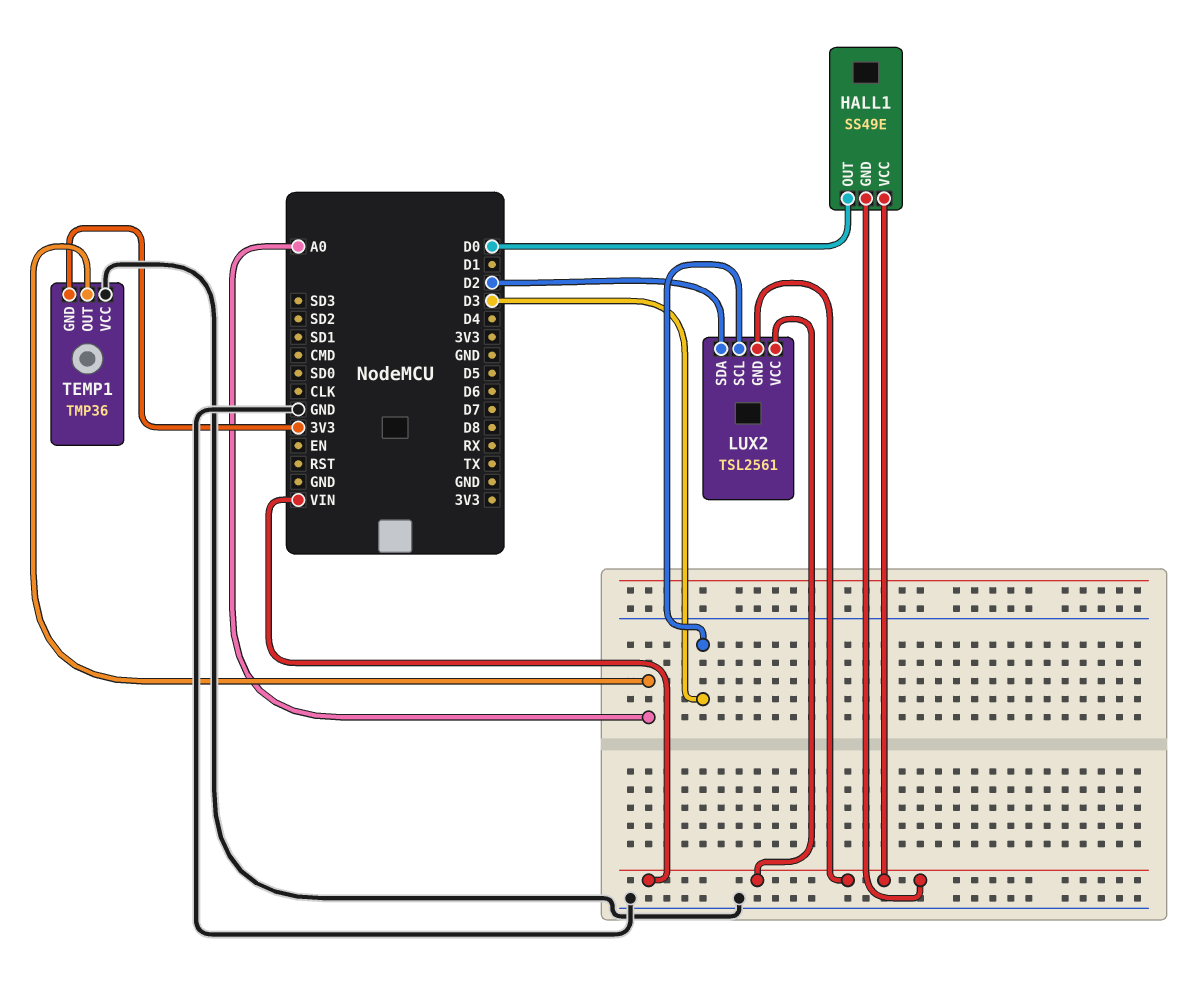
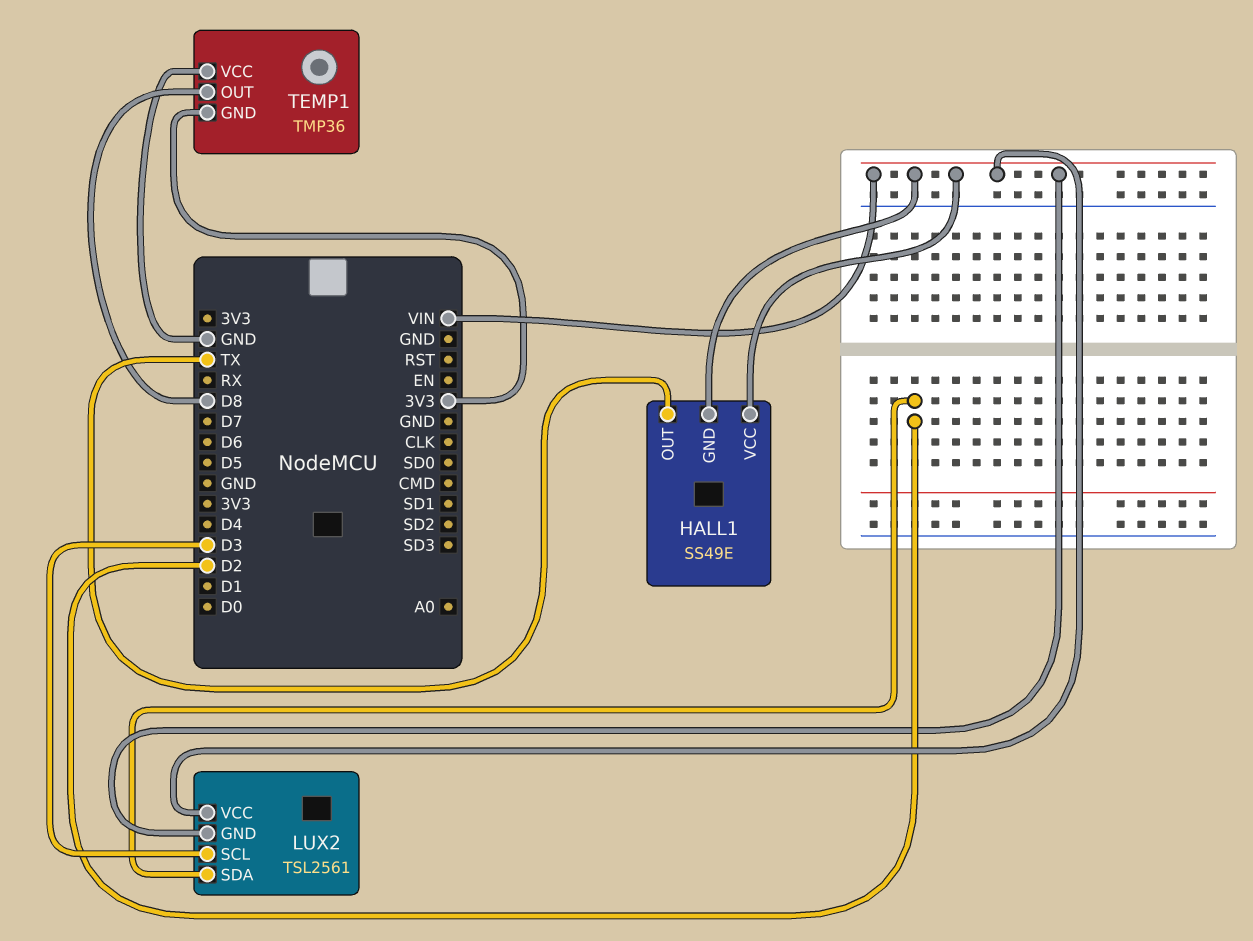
HALL1 pin OUT: D0 -> TX
TEMP1 pin OUT: A0 -> D8

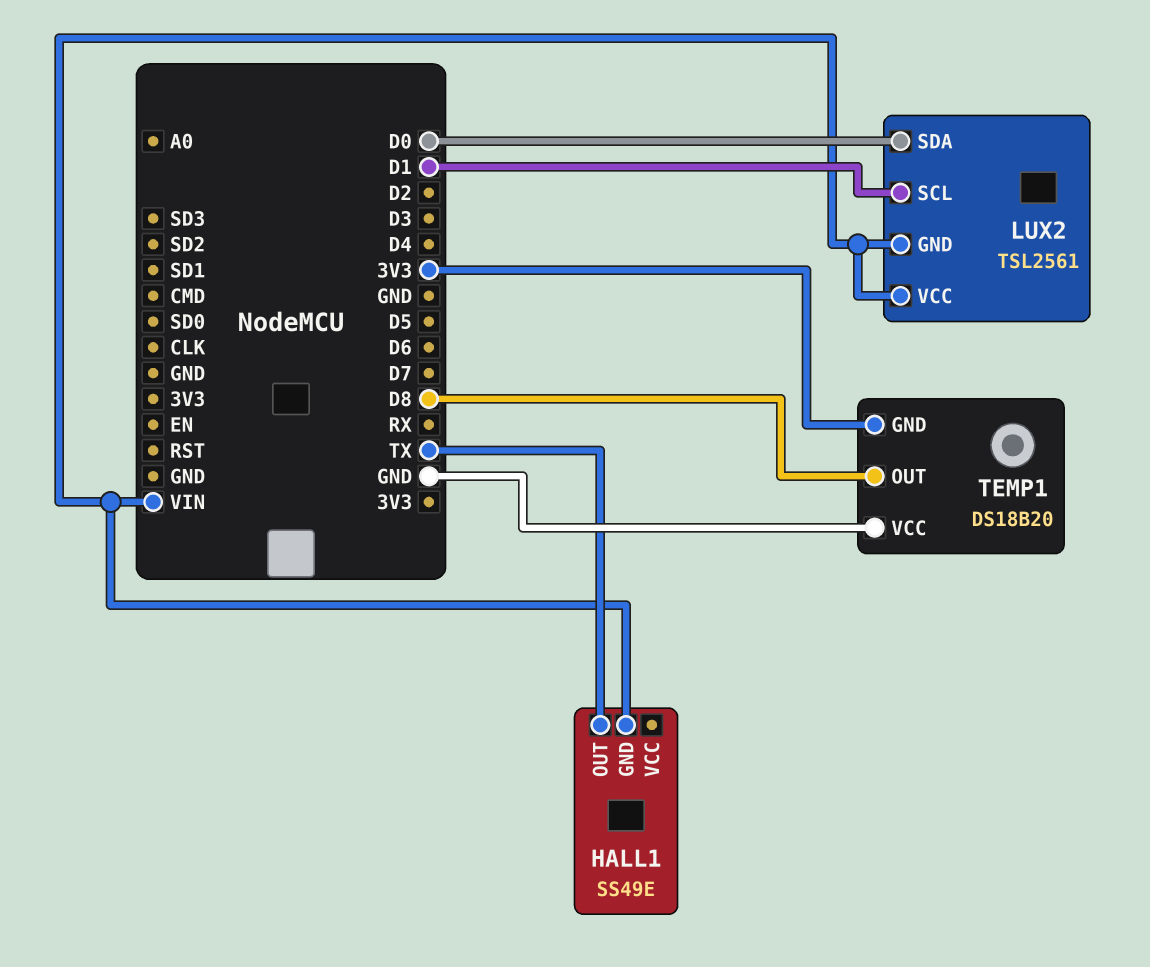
HALL1 pin VCC: VIN -> none
LUX2 pin SCL: D3 -> D1
LUX2 pin SDA: D2 -> D0
TEMP1: TMP36 -> DS18B20

